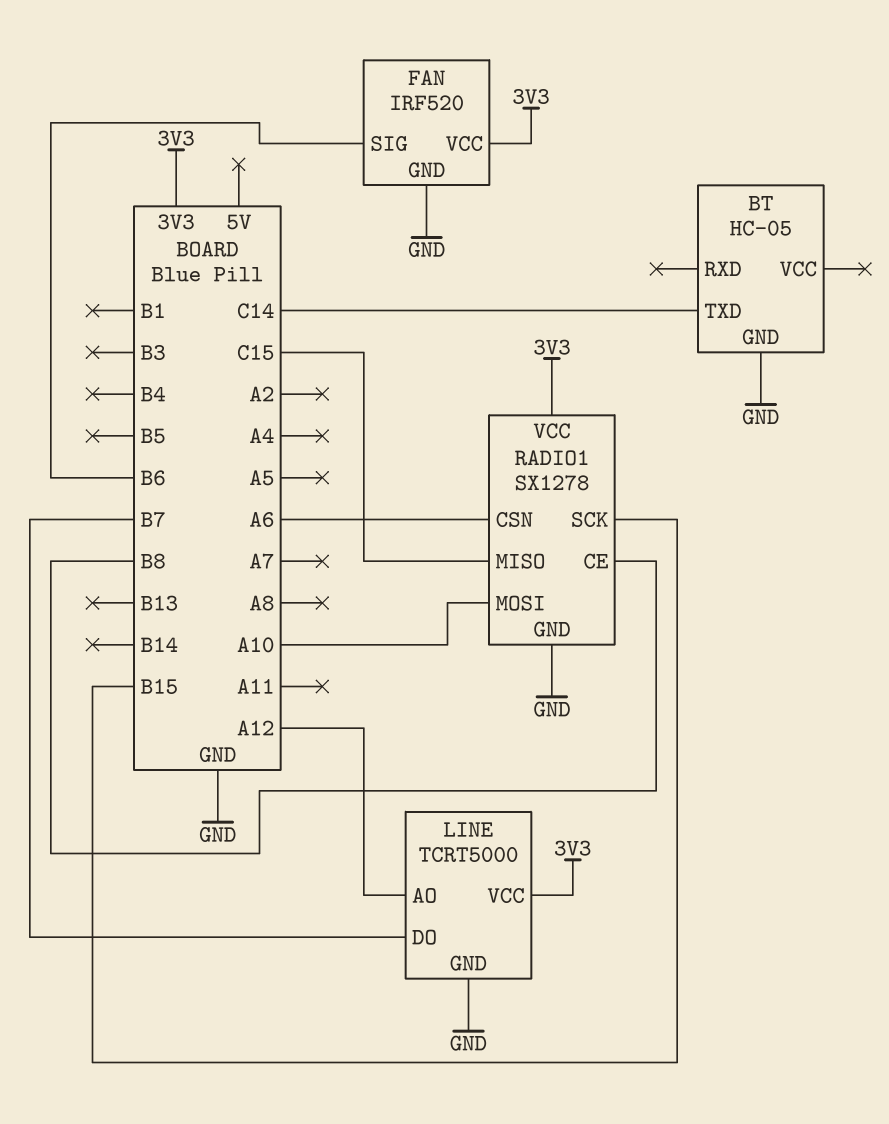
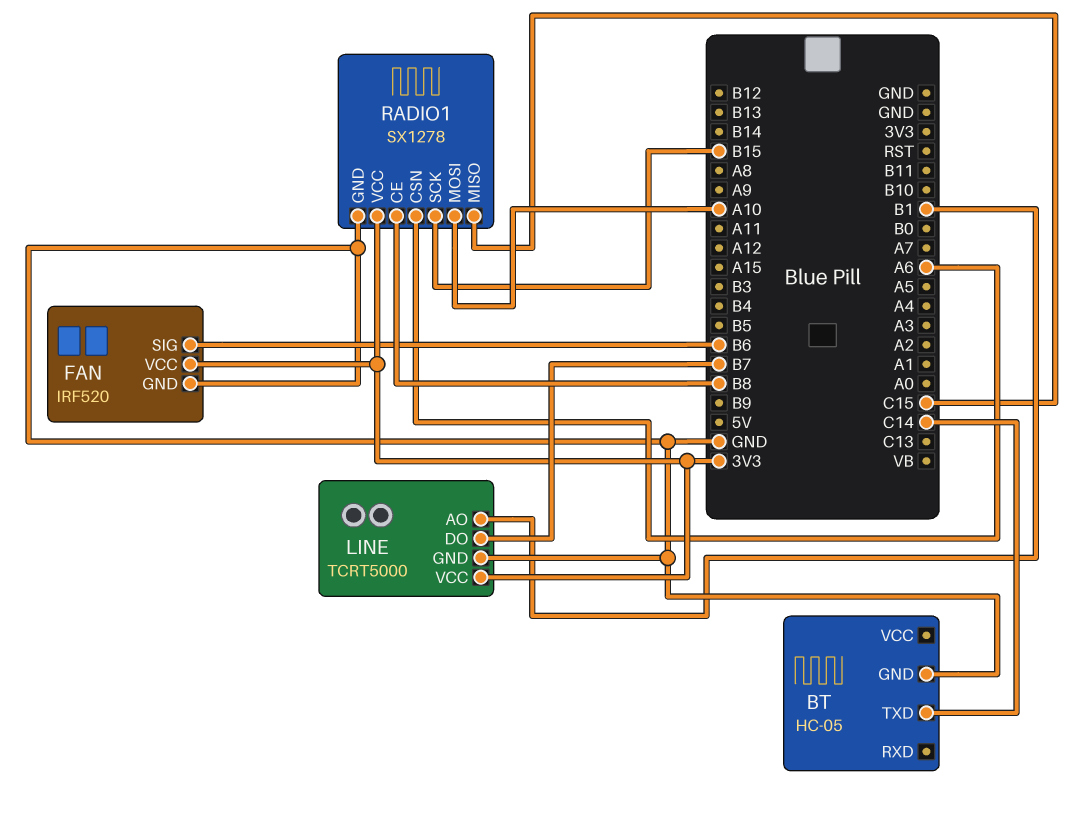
LINE pin AO: A12 -> B1

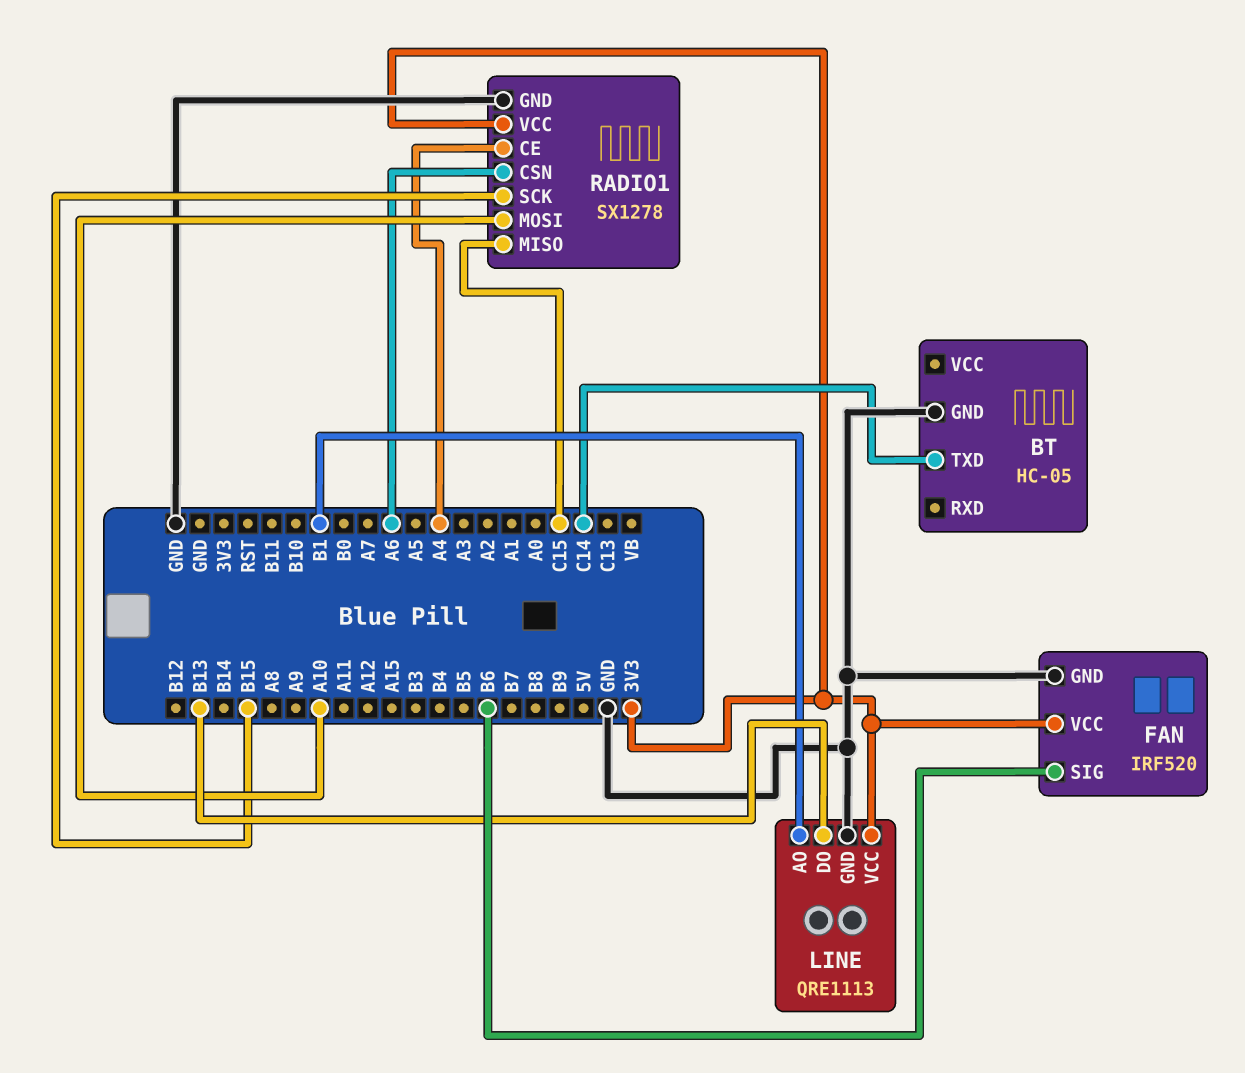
LINE: TCRT5000 -> QRE1113
LINE pin DO: B7 -> B13
RADIO1 pin CE: B8 -> A4

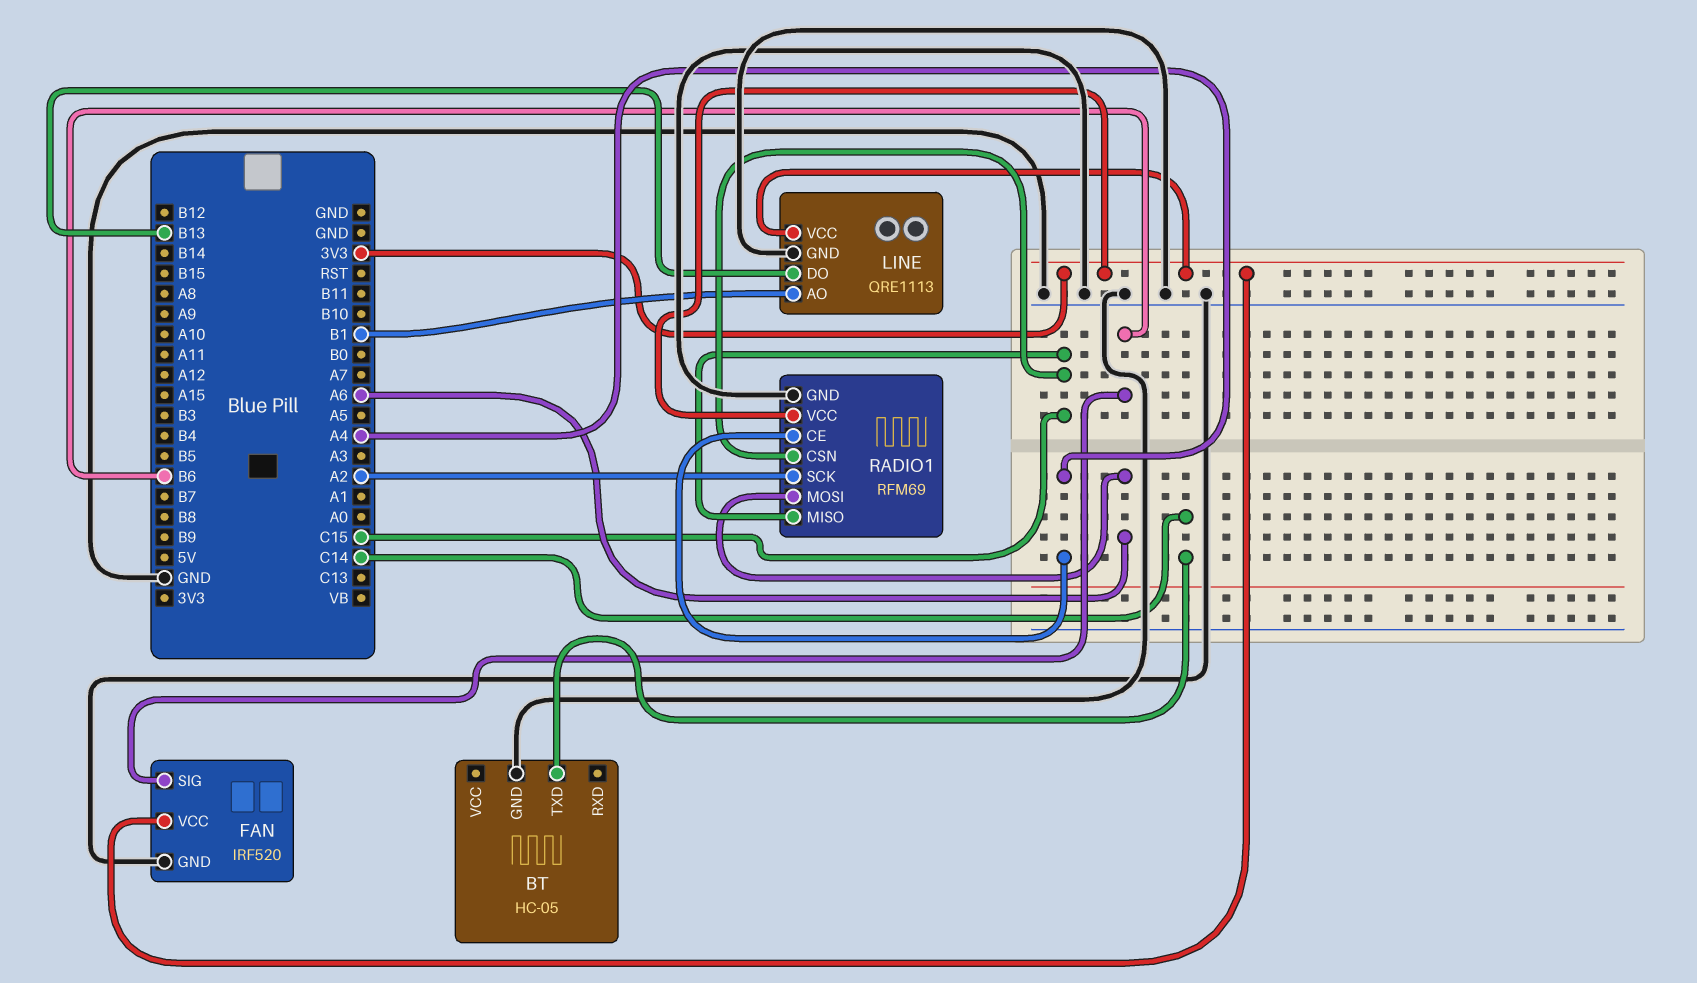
RADIO1: SX1278 -> RFM69
RADIO1 pin CSN: A6 -> C15
RADIO1 pin MOSI: A10 -> A6
RADIO1 pin SCK: B15 -> A2

